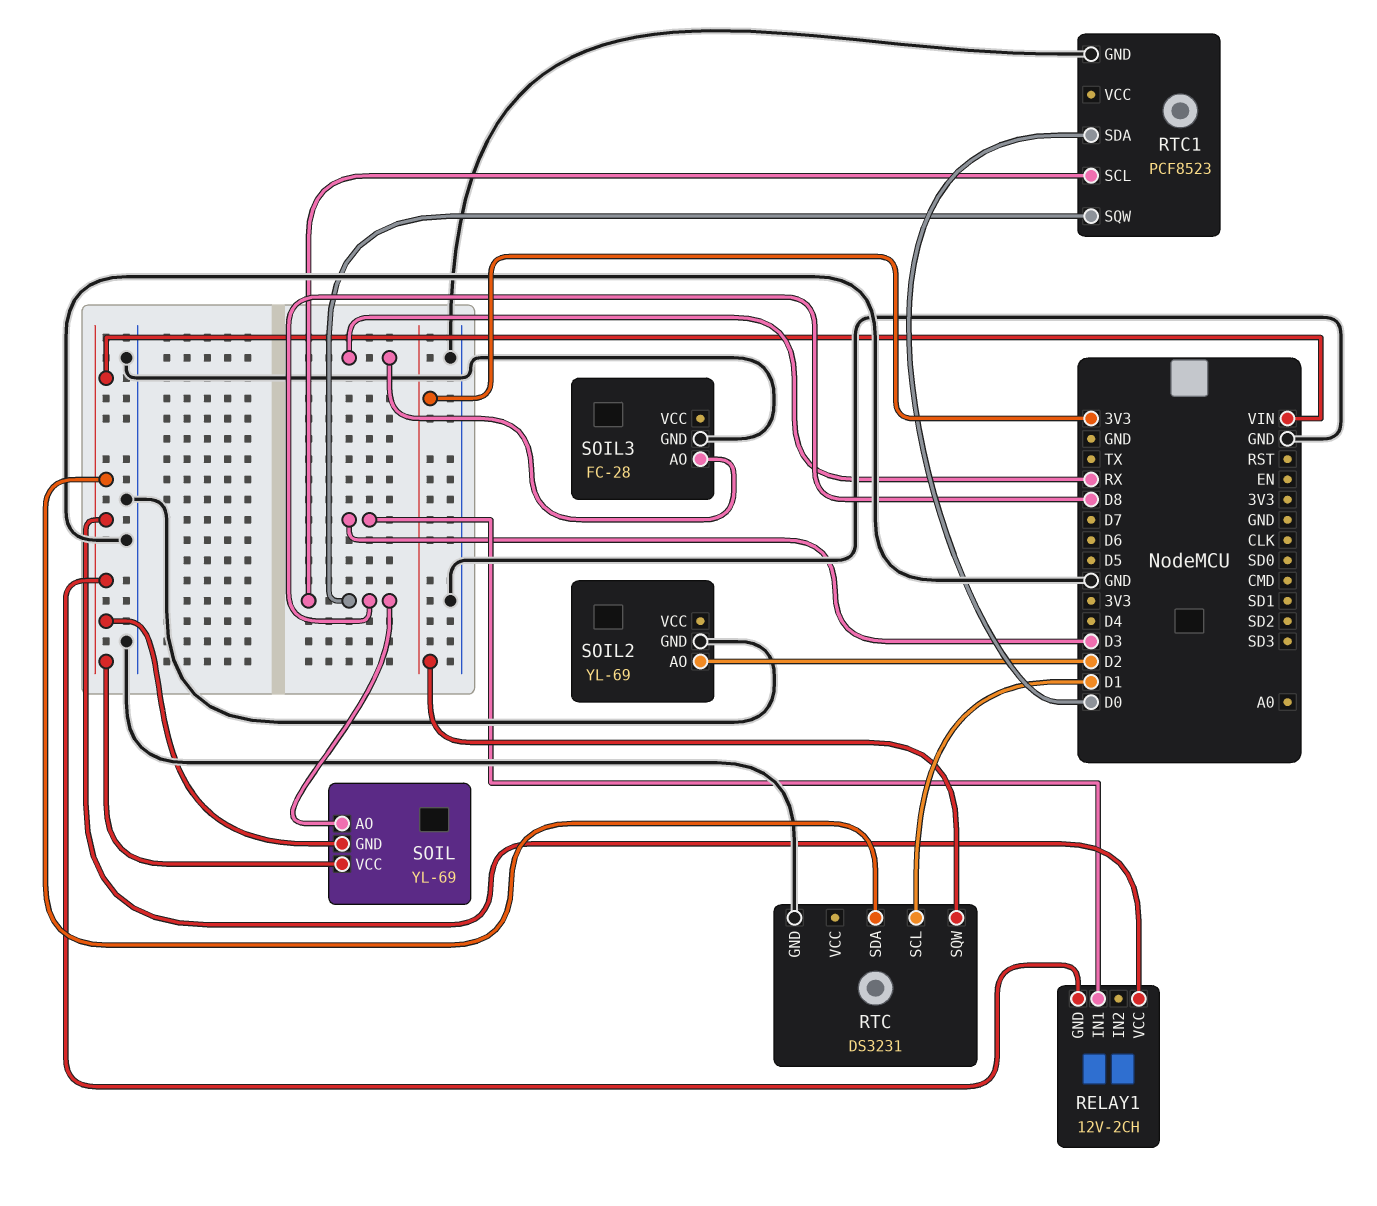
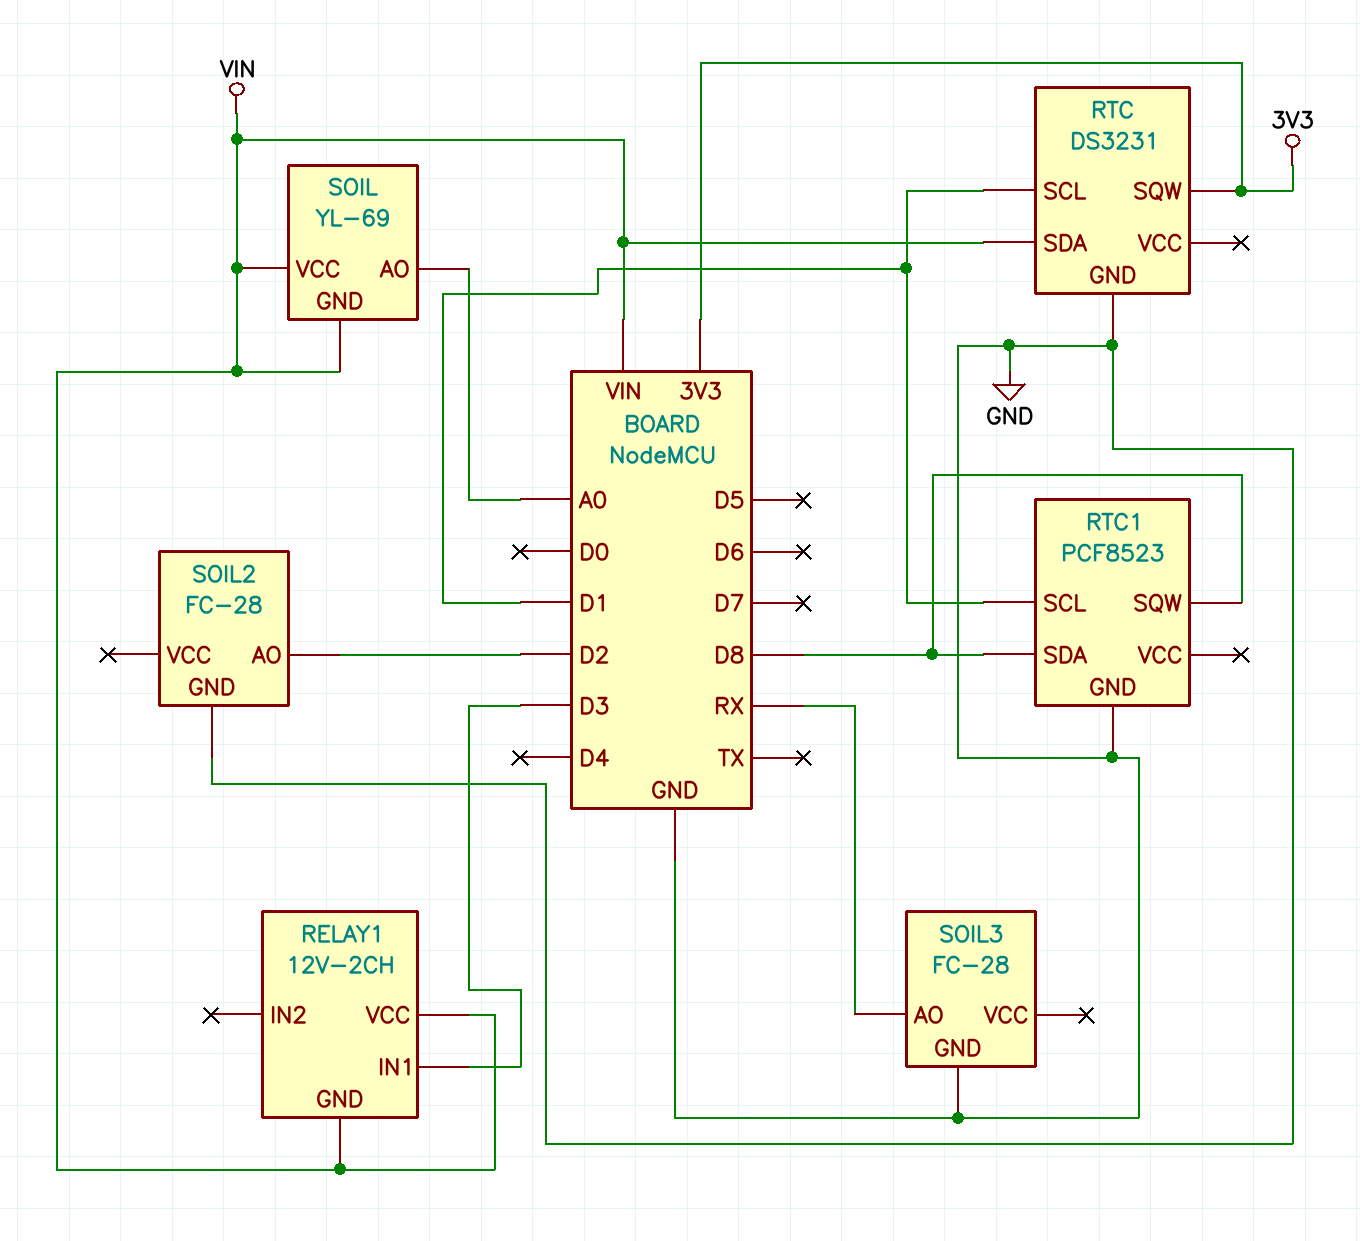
RTC1 pin SCL: D8 -> D1
RTC1 pin SDA: D0 -> D8
SOIL pin AO: D8 -> A0
SOIL2: YL-69 -> FC-28

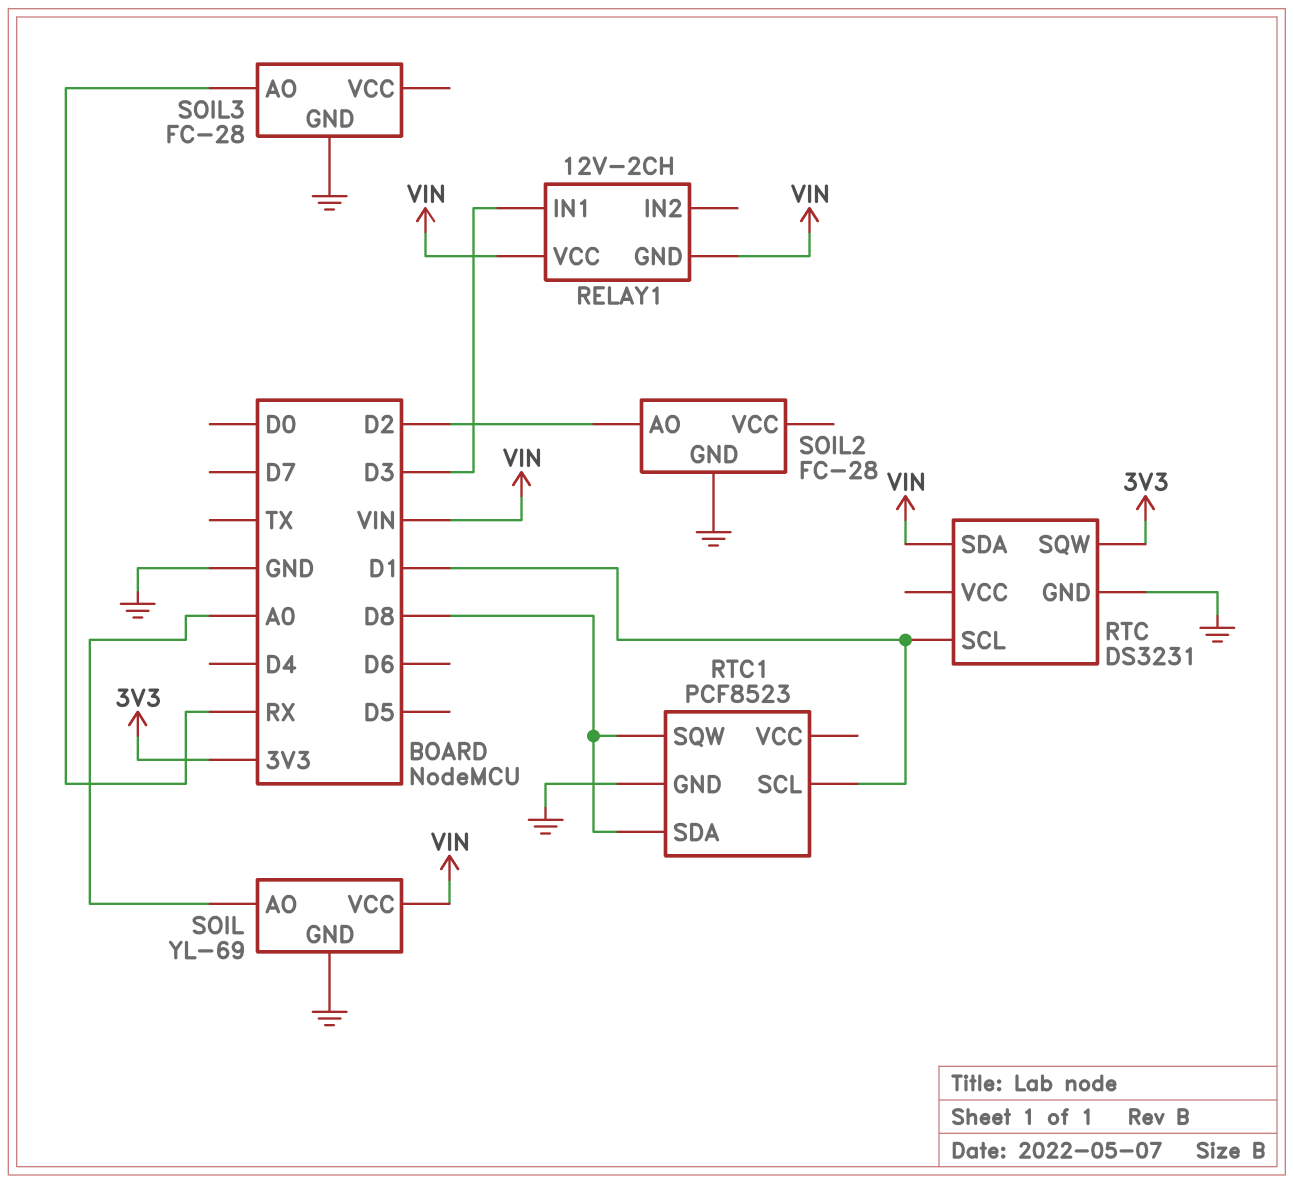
SOIL pin GND: VIN -> GND

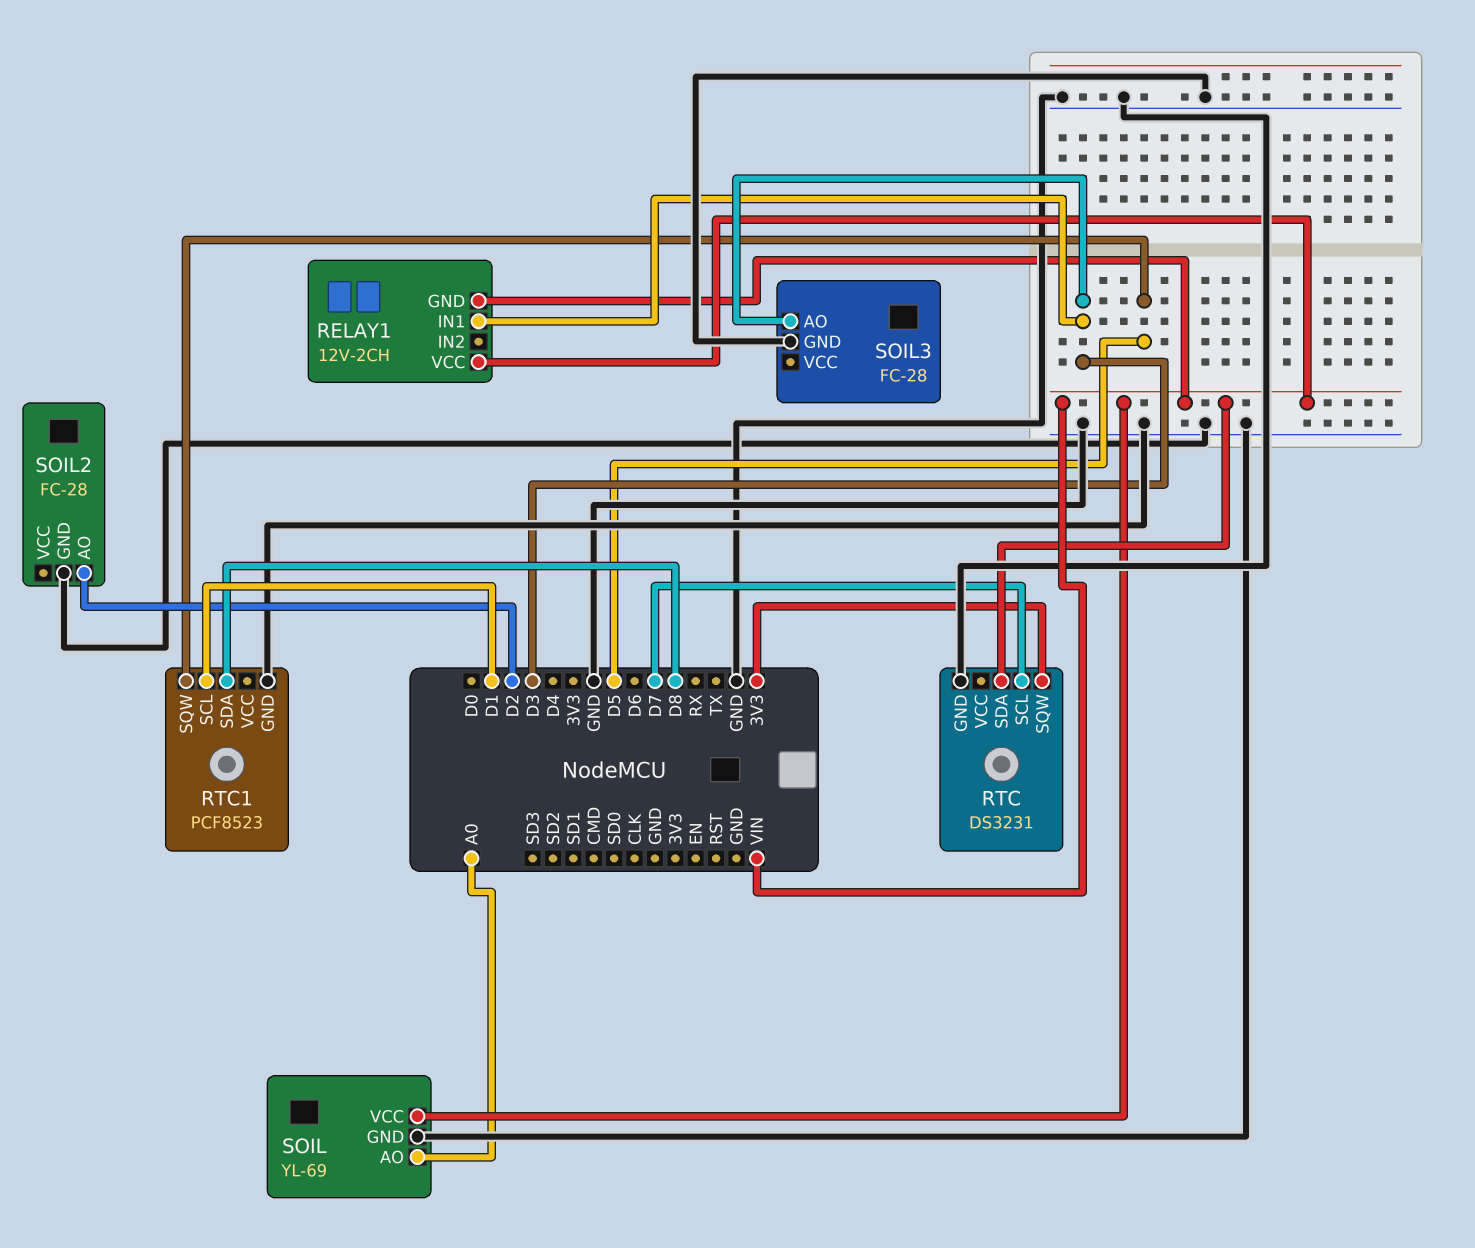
RTC pin SCL: D1 -> D7
RTC1 pin SQW: D8 -> D5
SOIL3 pin AO: RX -> D3

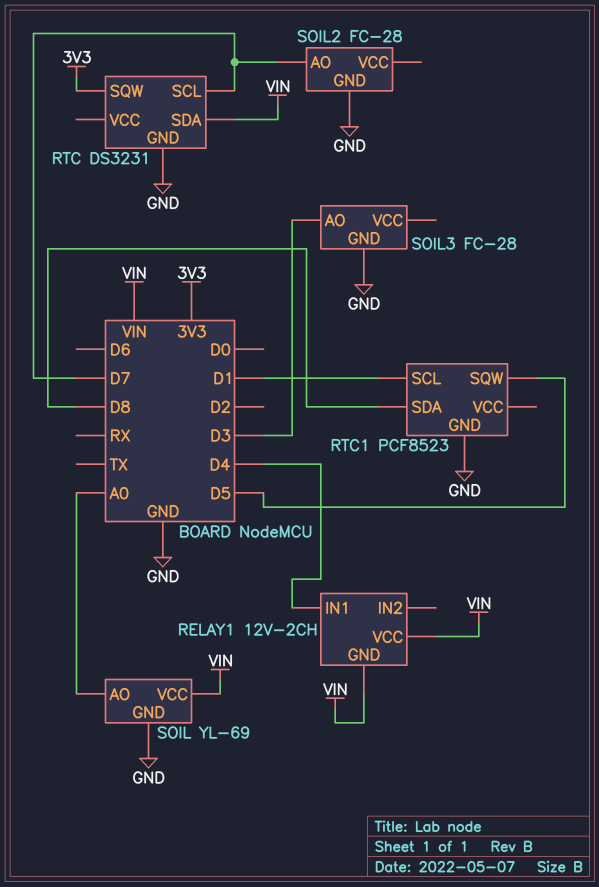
RELAY1 pin IN1: D3 -> D4
SOIL2 pin AO: D2 -> D7

